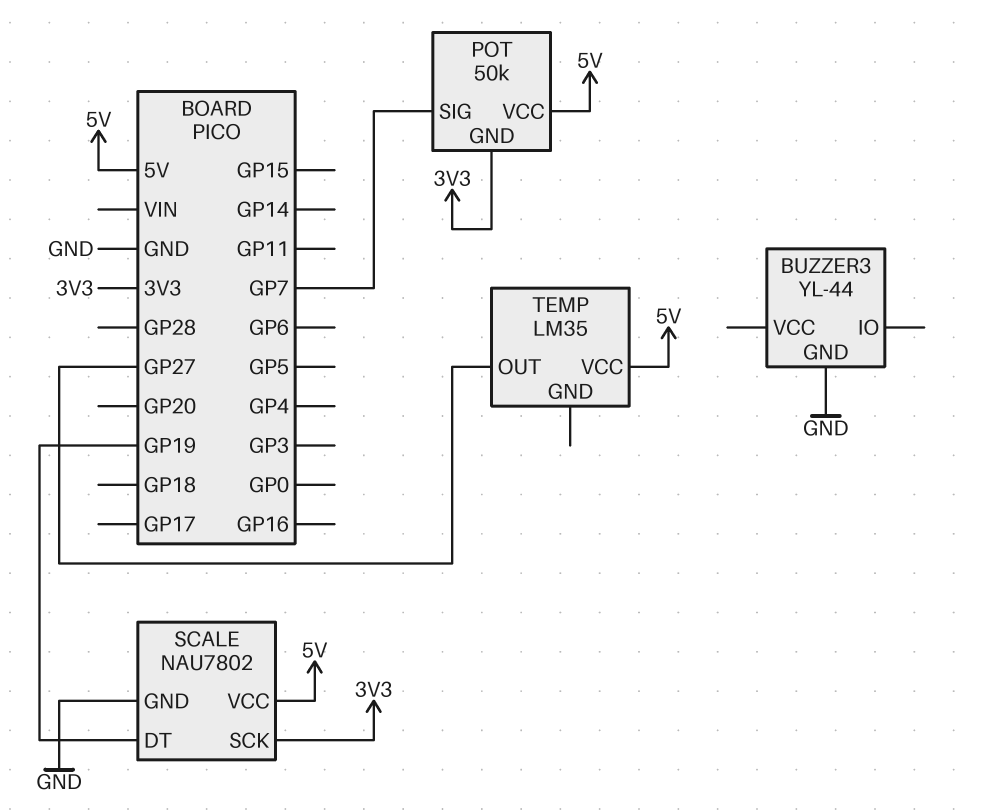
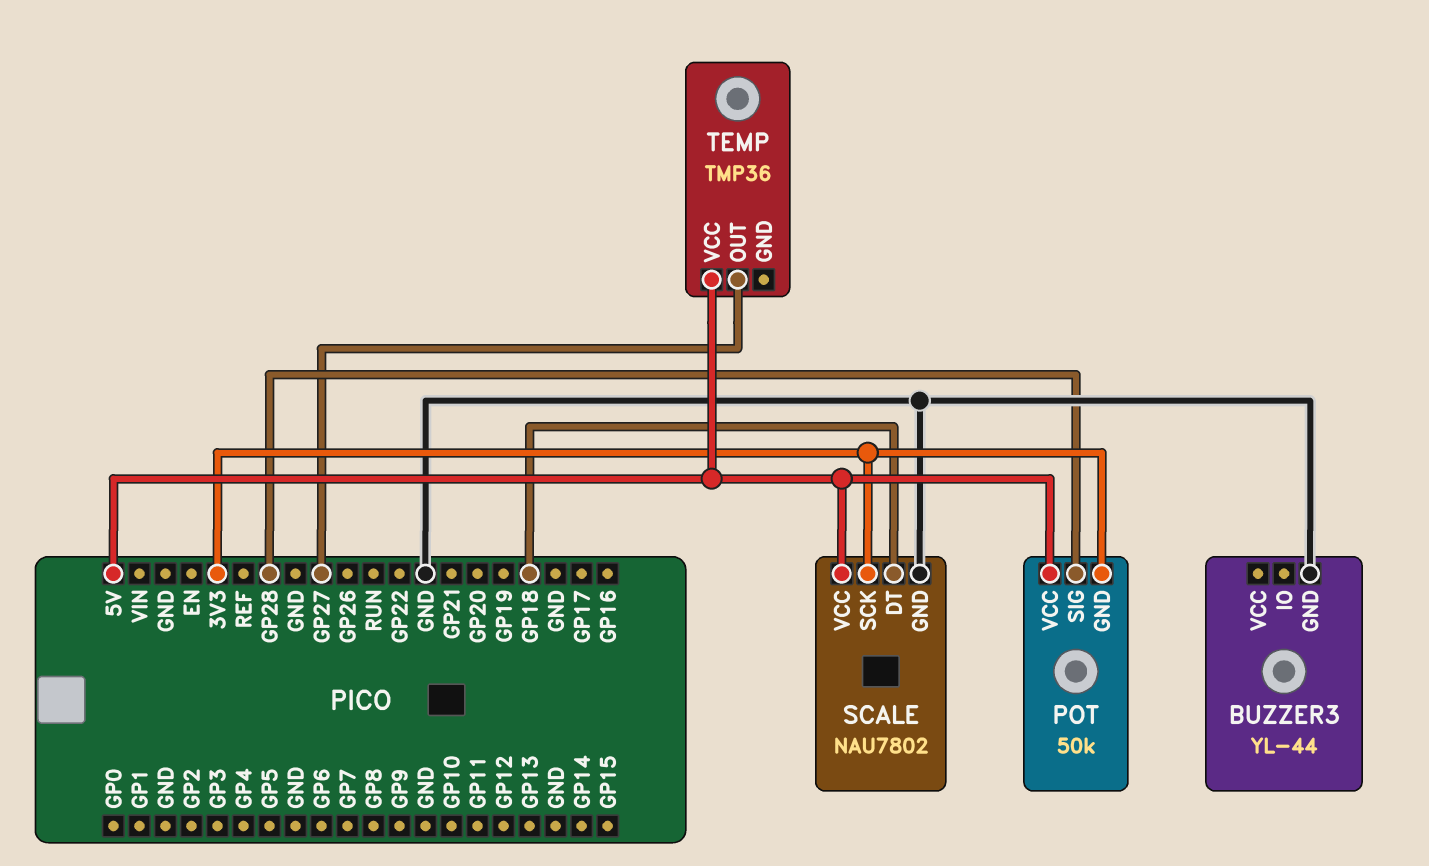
POT pin SIG: GP7 -> GP28
SCALE pin DT: GP19 -> GP18
TEMP: LM35 -> TMP36

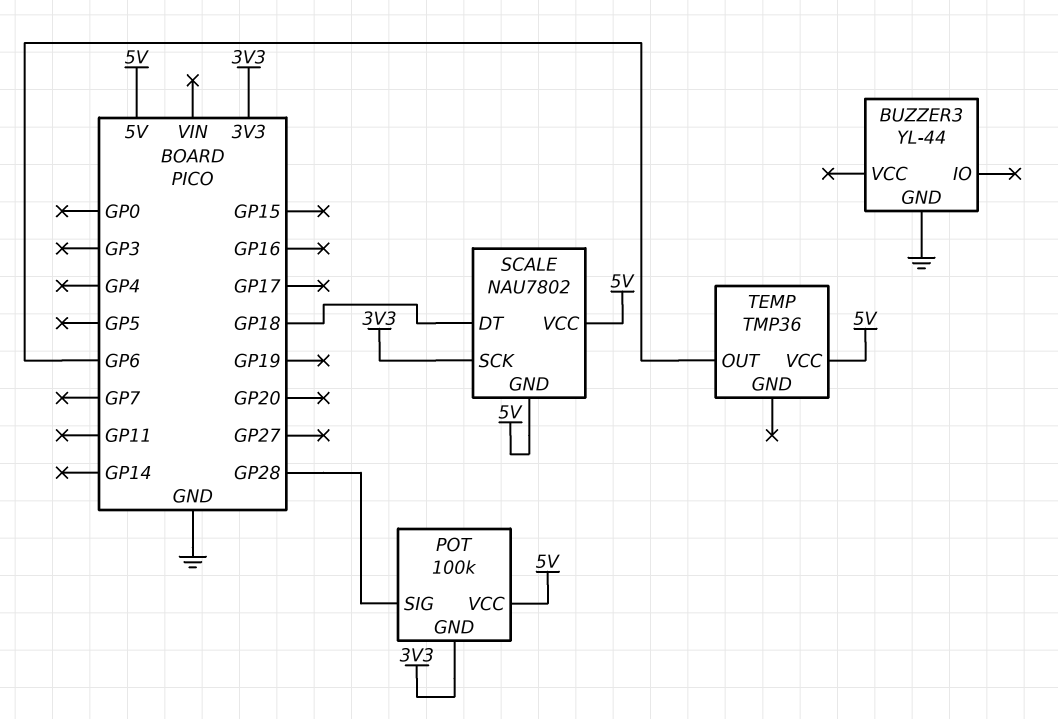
POT: 50k -> 100k
SCALE pin GND: GND -> 5V
TEMP pin OUT: GP27 -> GP6

